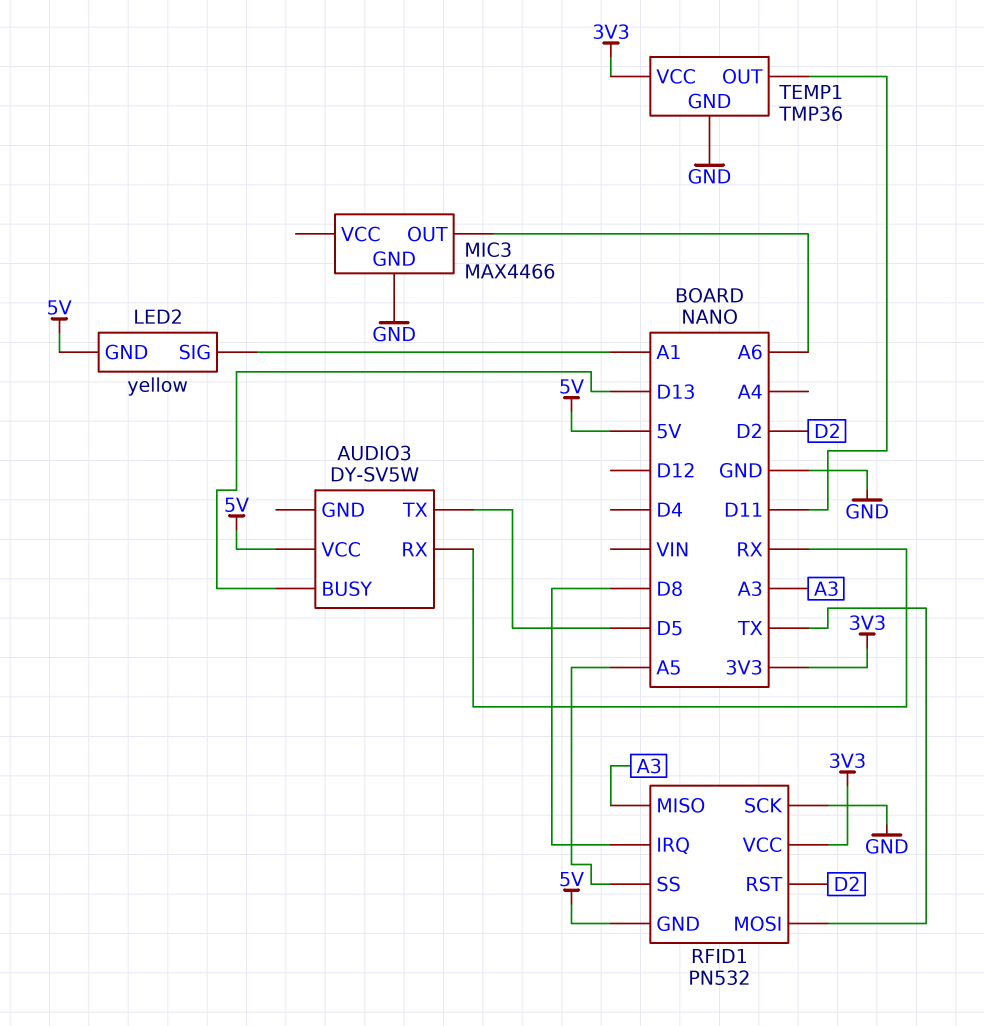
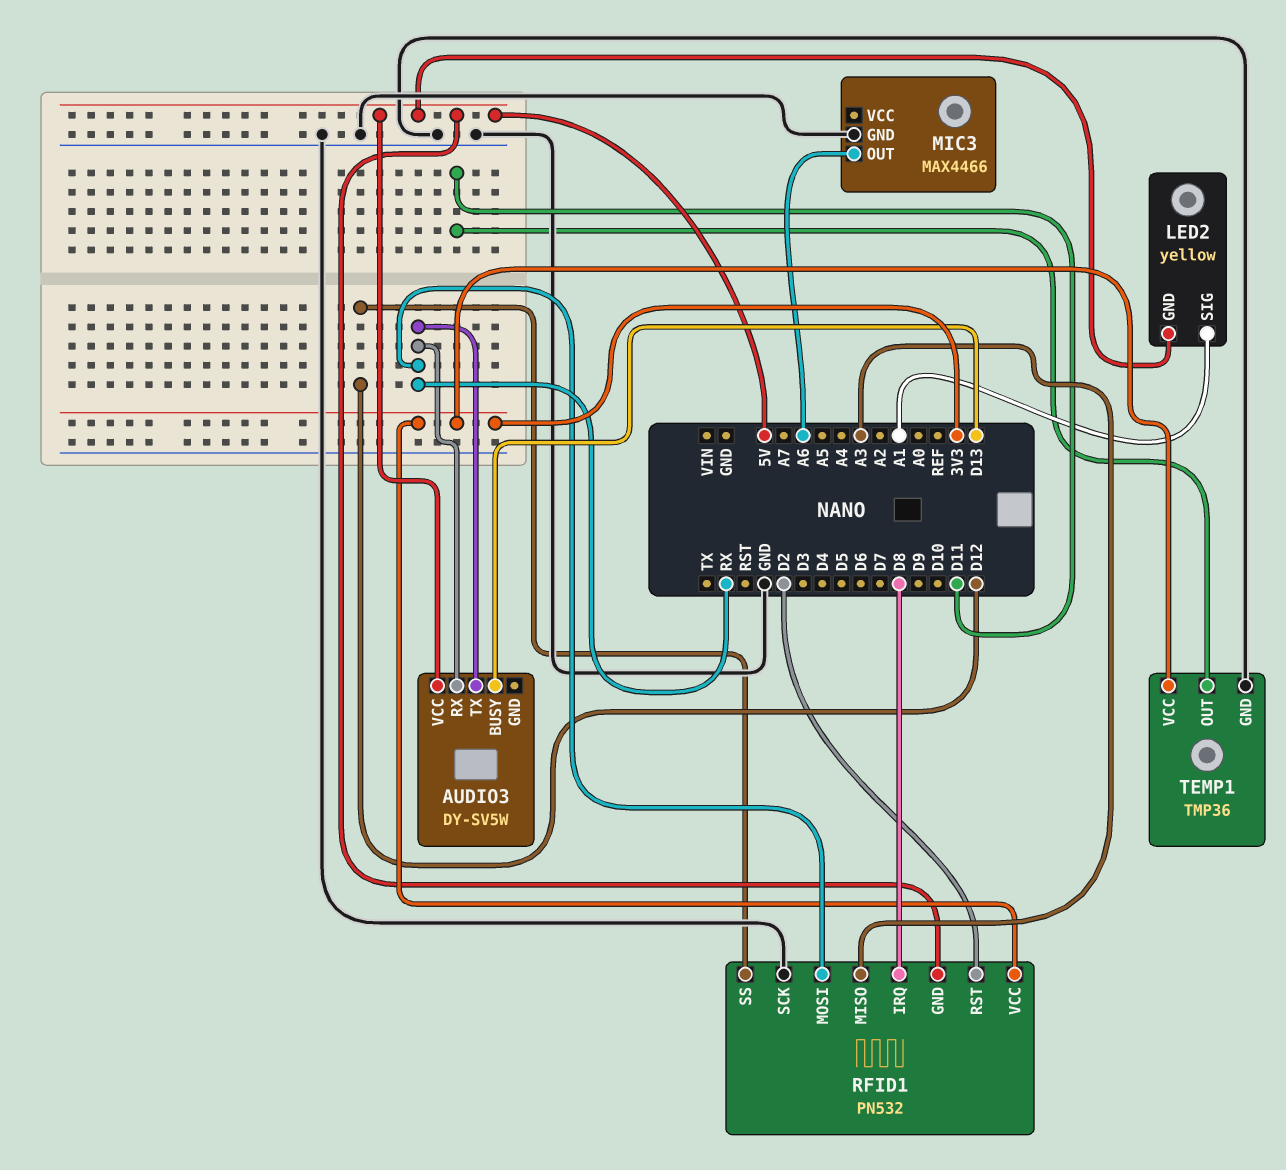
AUDIO3 pin TX: D5 -> RX
RFID1 pin MOSI: TX -> RX
RFID1 pin SS: A5 -> D12

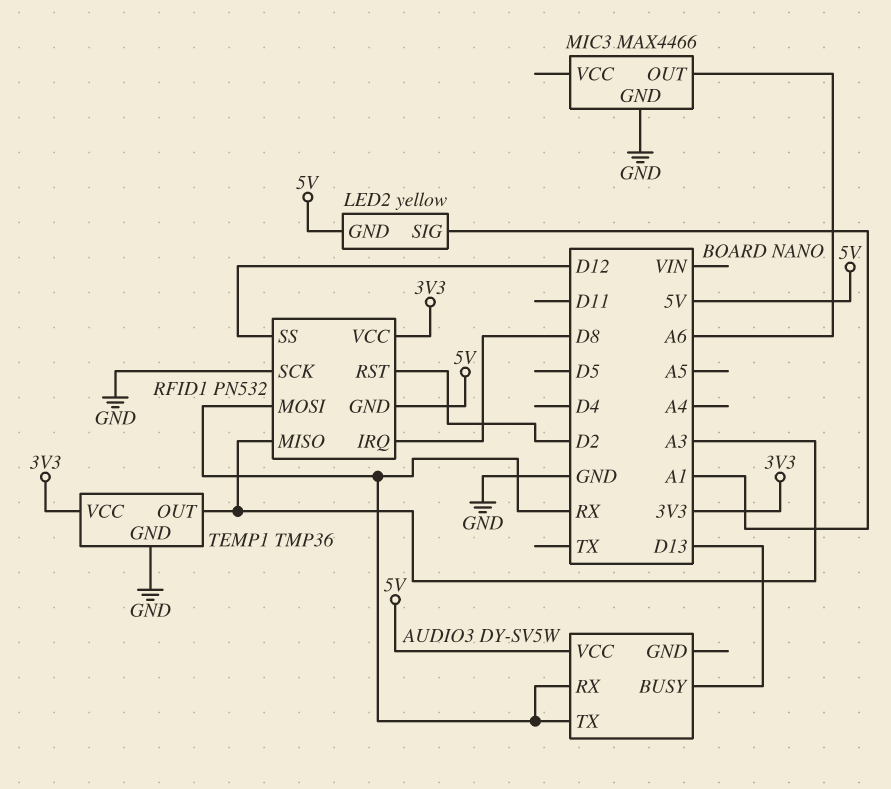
TEMP1 pin OUT: D11 -> A3

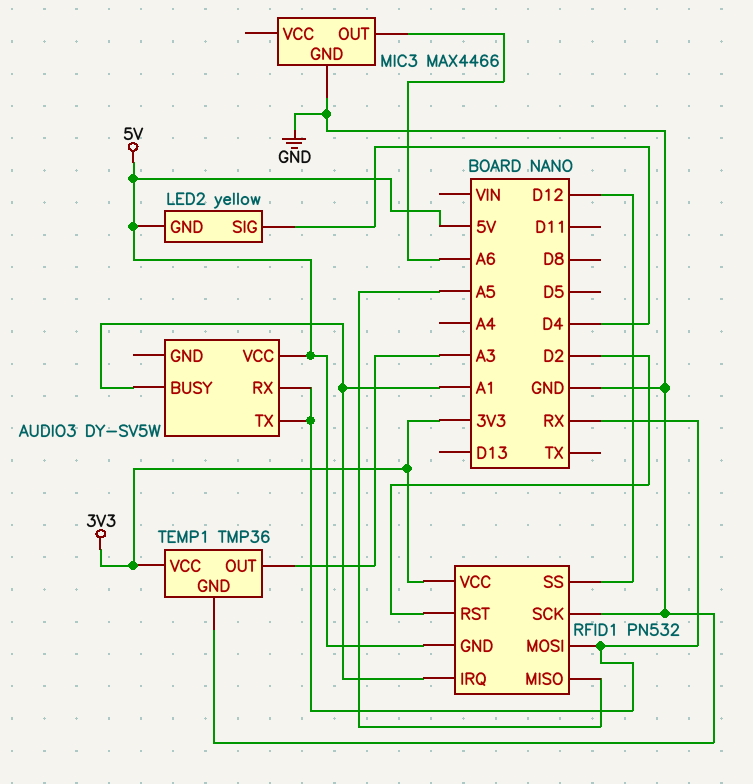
AUDIO3 pin BUSY: D13 -> A1
LED2 pin SIG: A1 -> D4
RFID1 pin IRQ: D8 -> A1
RFID1 pin MISO: A3 -> A5

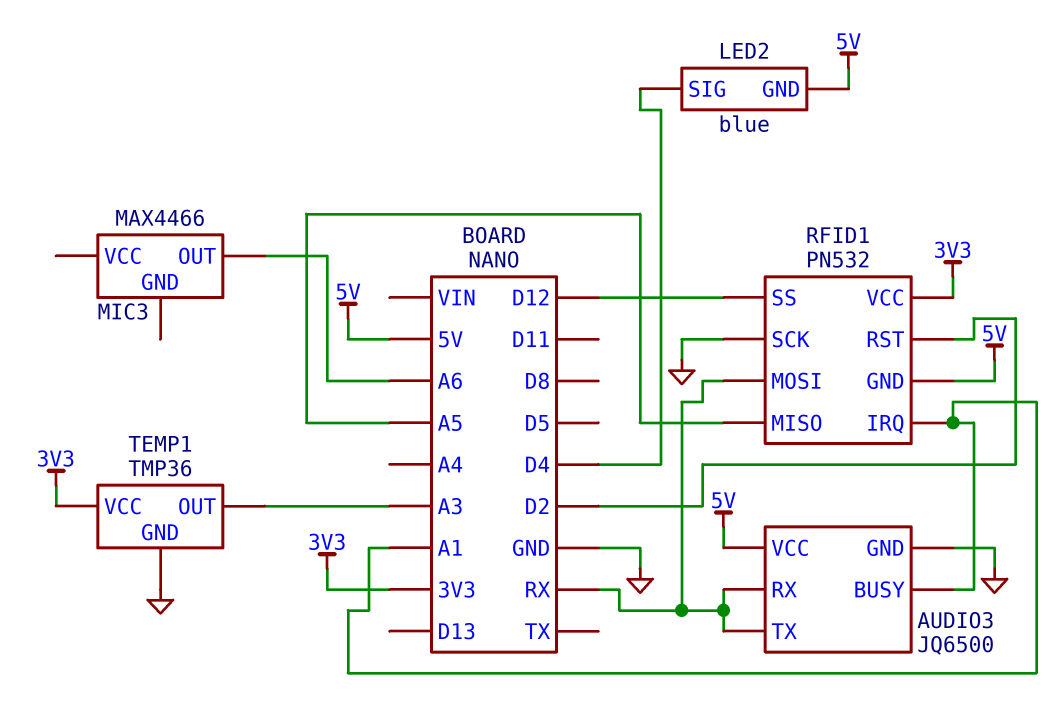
AUDIO3: DY-SV5W -> JQ6500
AUDIO3 pin GND: none -> GND
LED2: yellow -> blue
MIC3 pin GND: GND -> none

